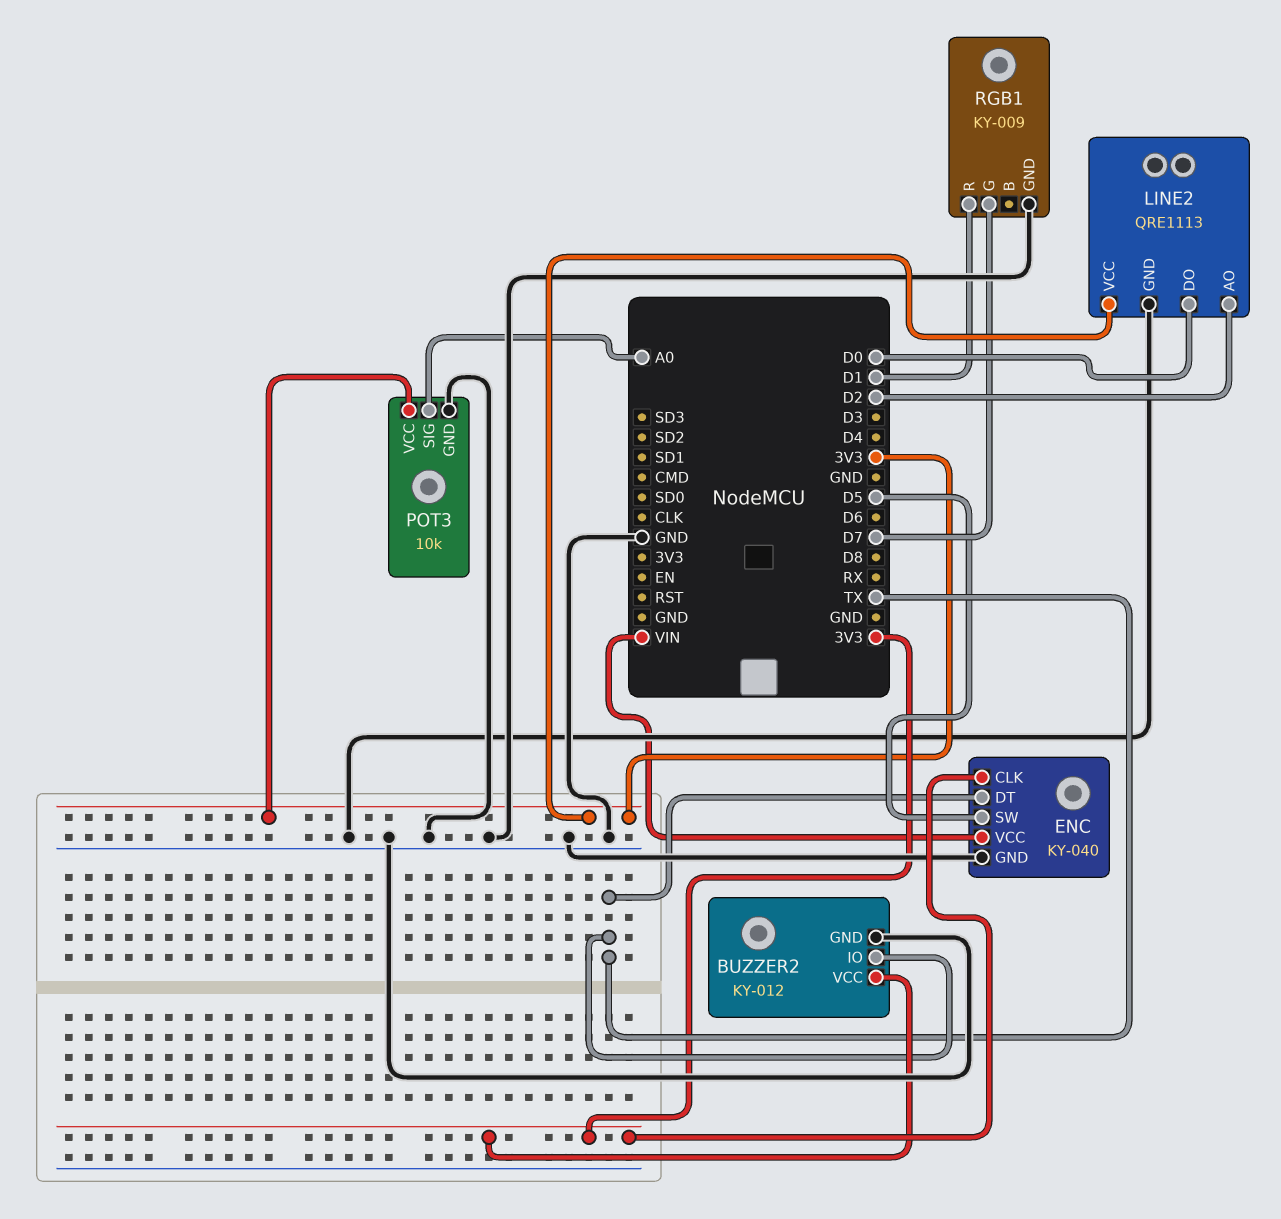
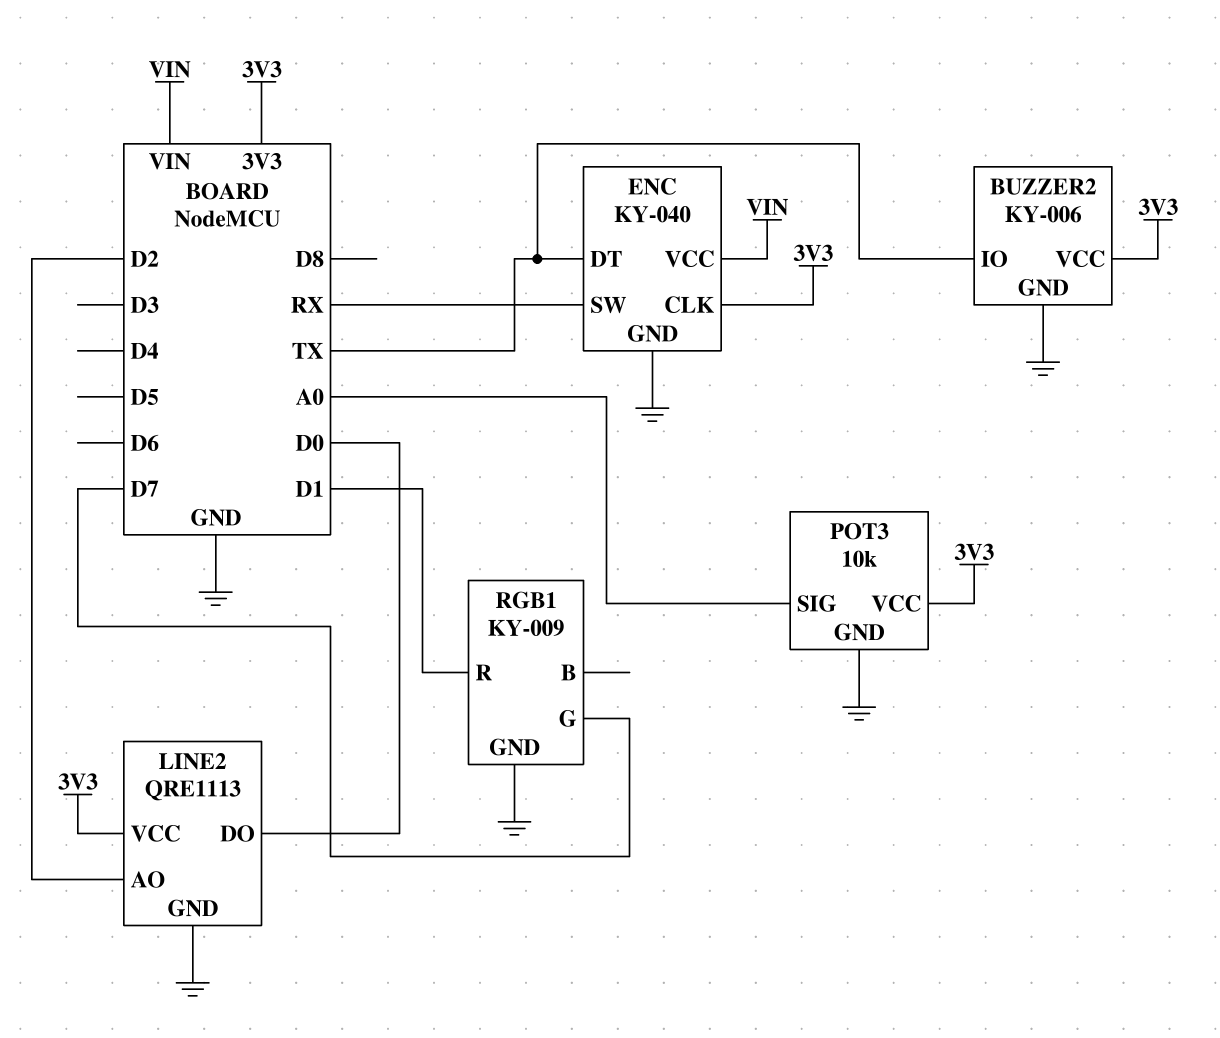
BUZZER2: KY-012 -> KY-006
ENC pin SW: D5 -> RX

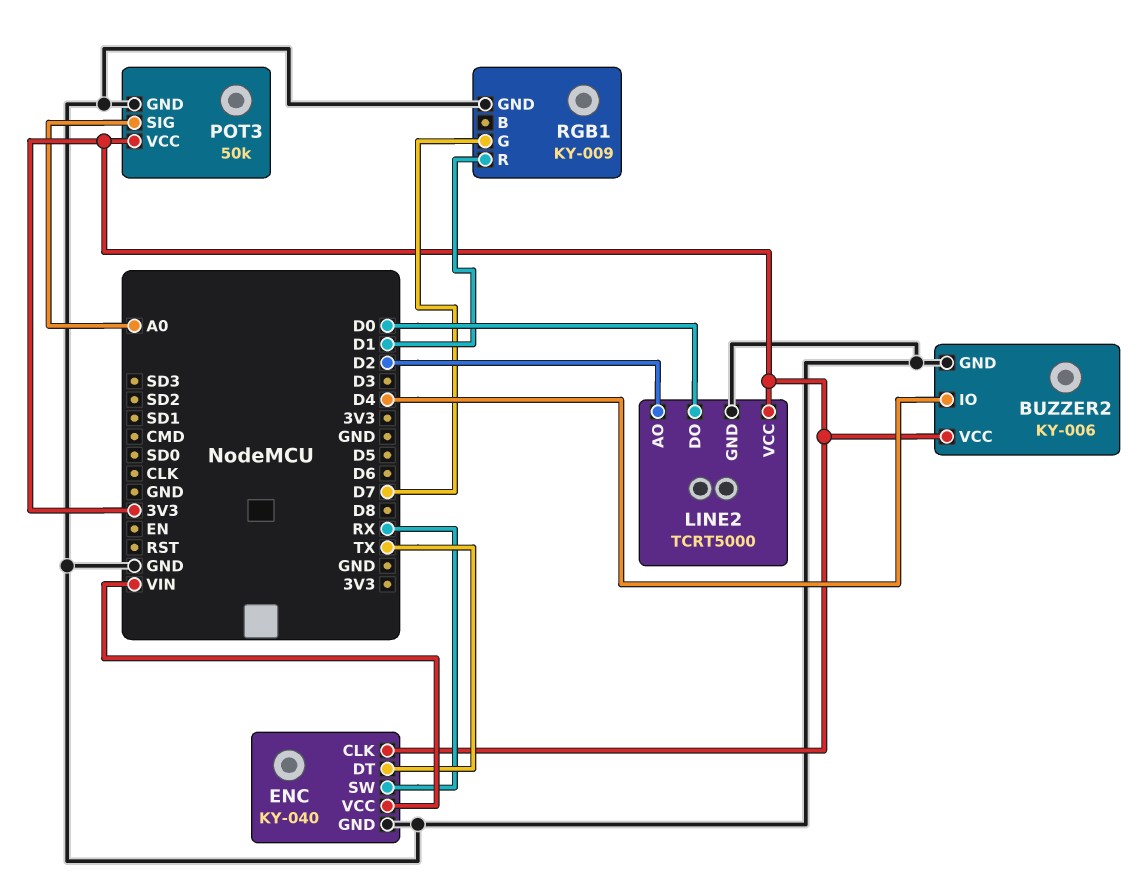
BUZZER2 pin IO: TX -> D4
LINE2: QRE1113 -> TCRT5000
POT3: 10k -> 50k

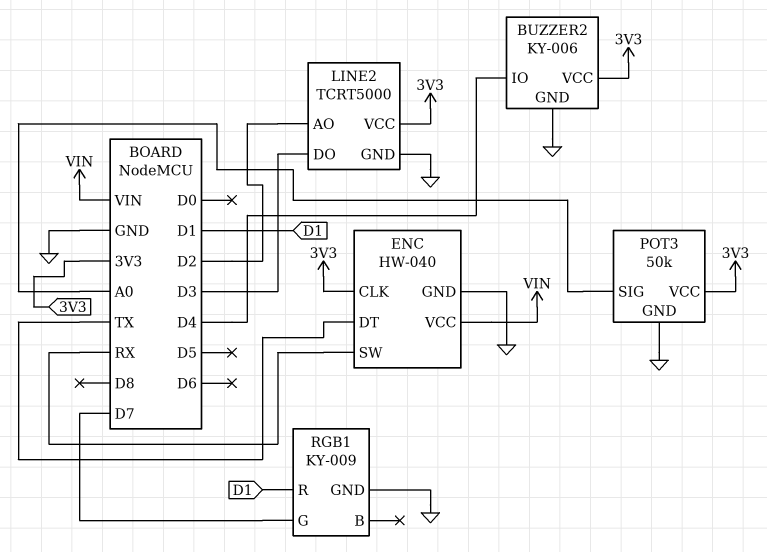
ENC: KY-040 -> HW-040
LINE2 pin DO: D0 -> D3

